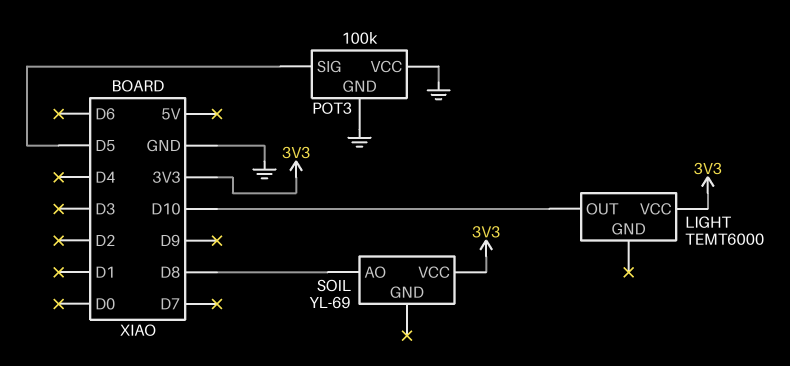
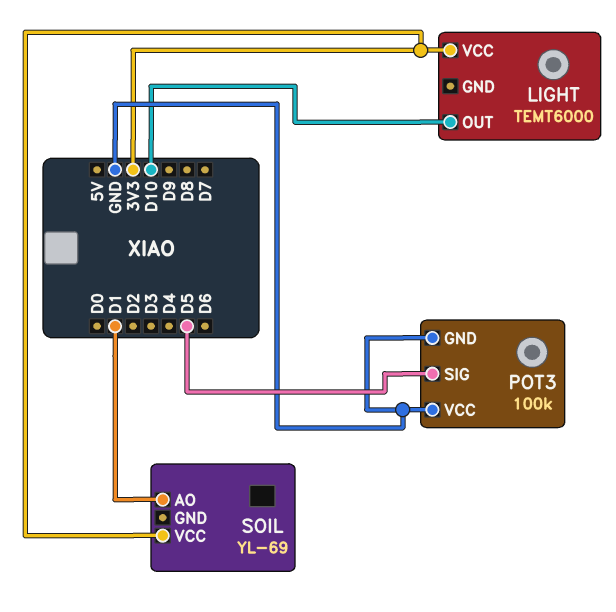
SOIL pin AO: D8 -> D1

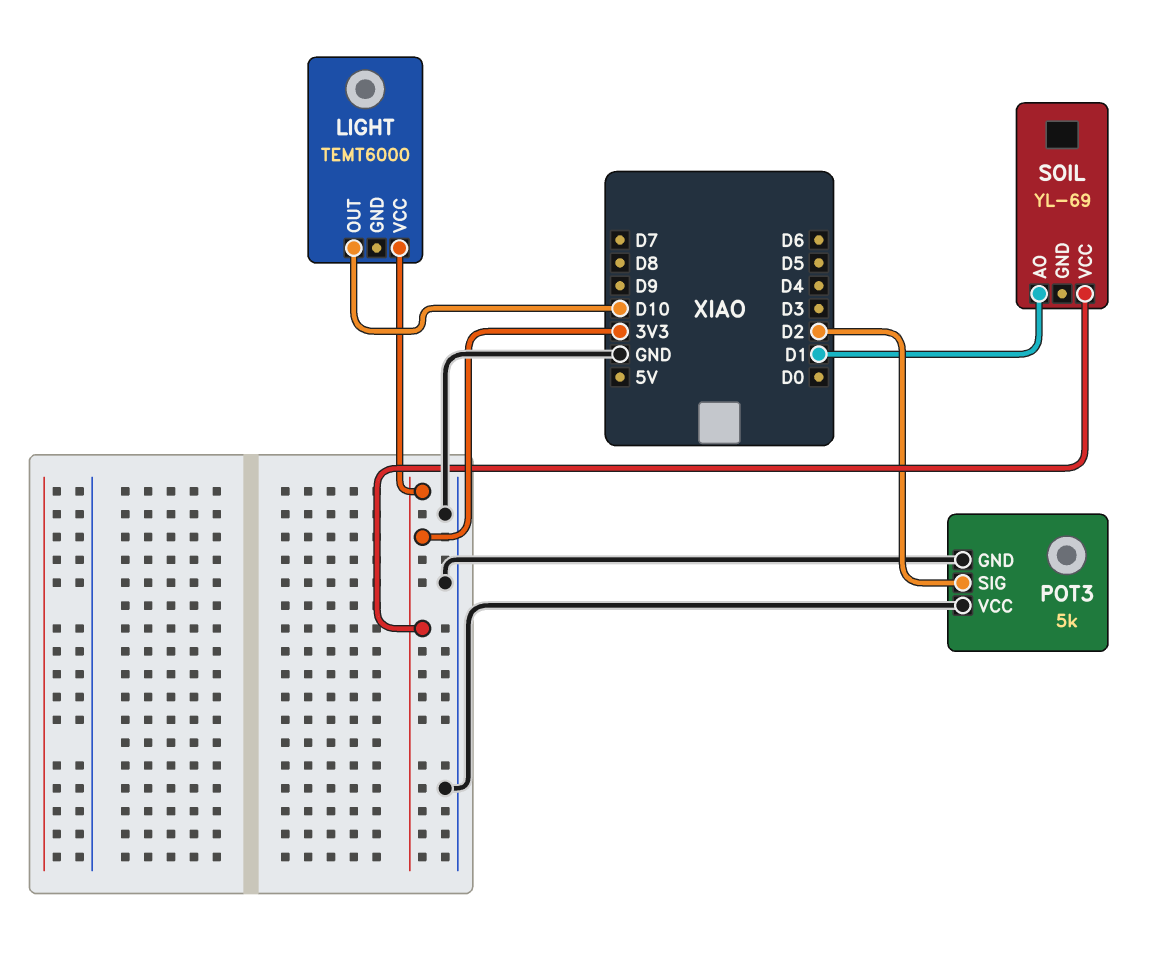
POT3: 100k -> 5k
POT3 pin SIG: D5 -> D2

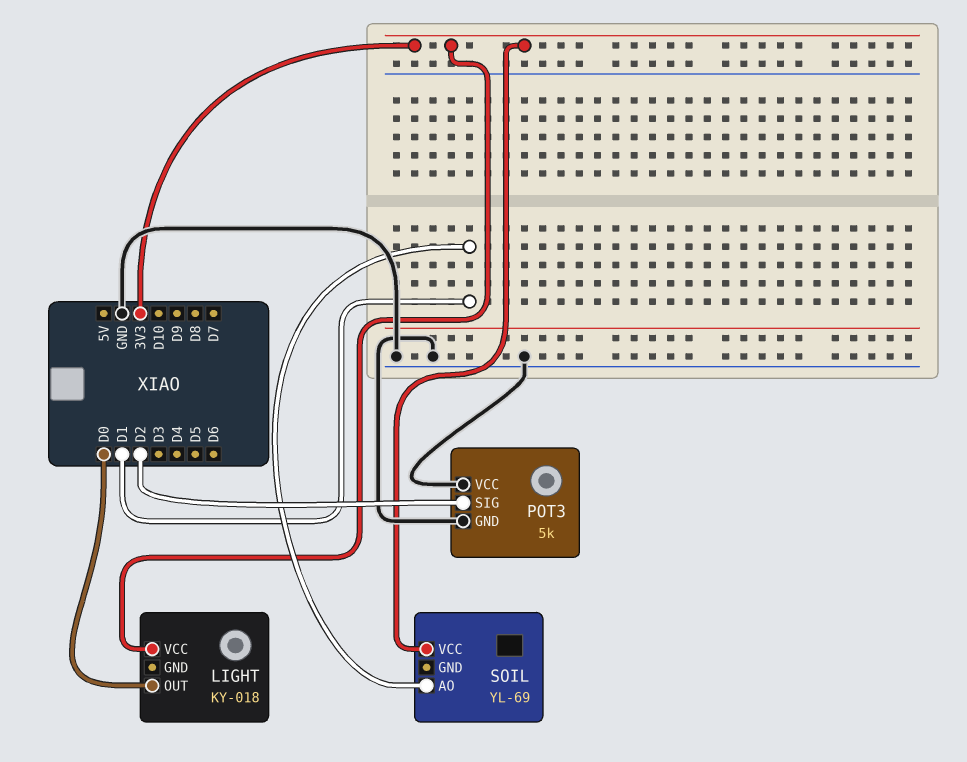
LIGHT: TEMT6000 -> KY-018
LIGHT pin OUT: D10 -> D0

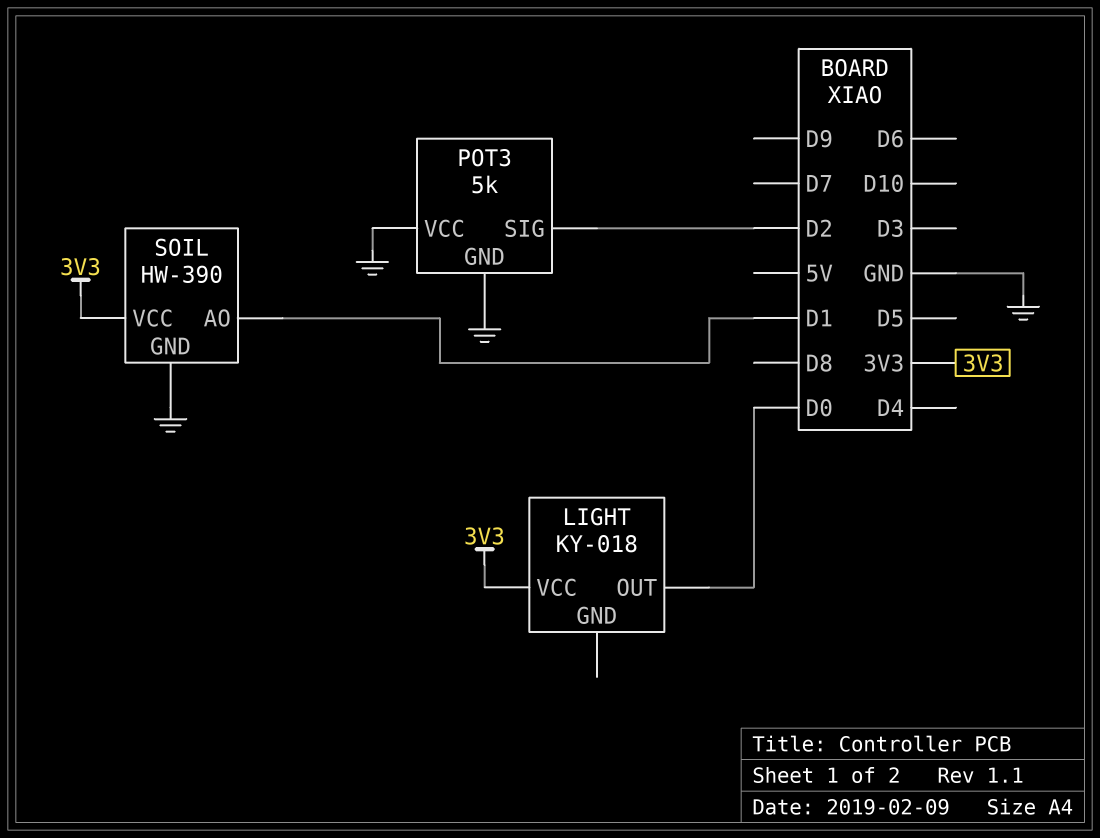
SOIL: YL-69 -> HW-390
SOIL pin GND: none -> GND

